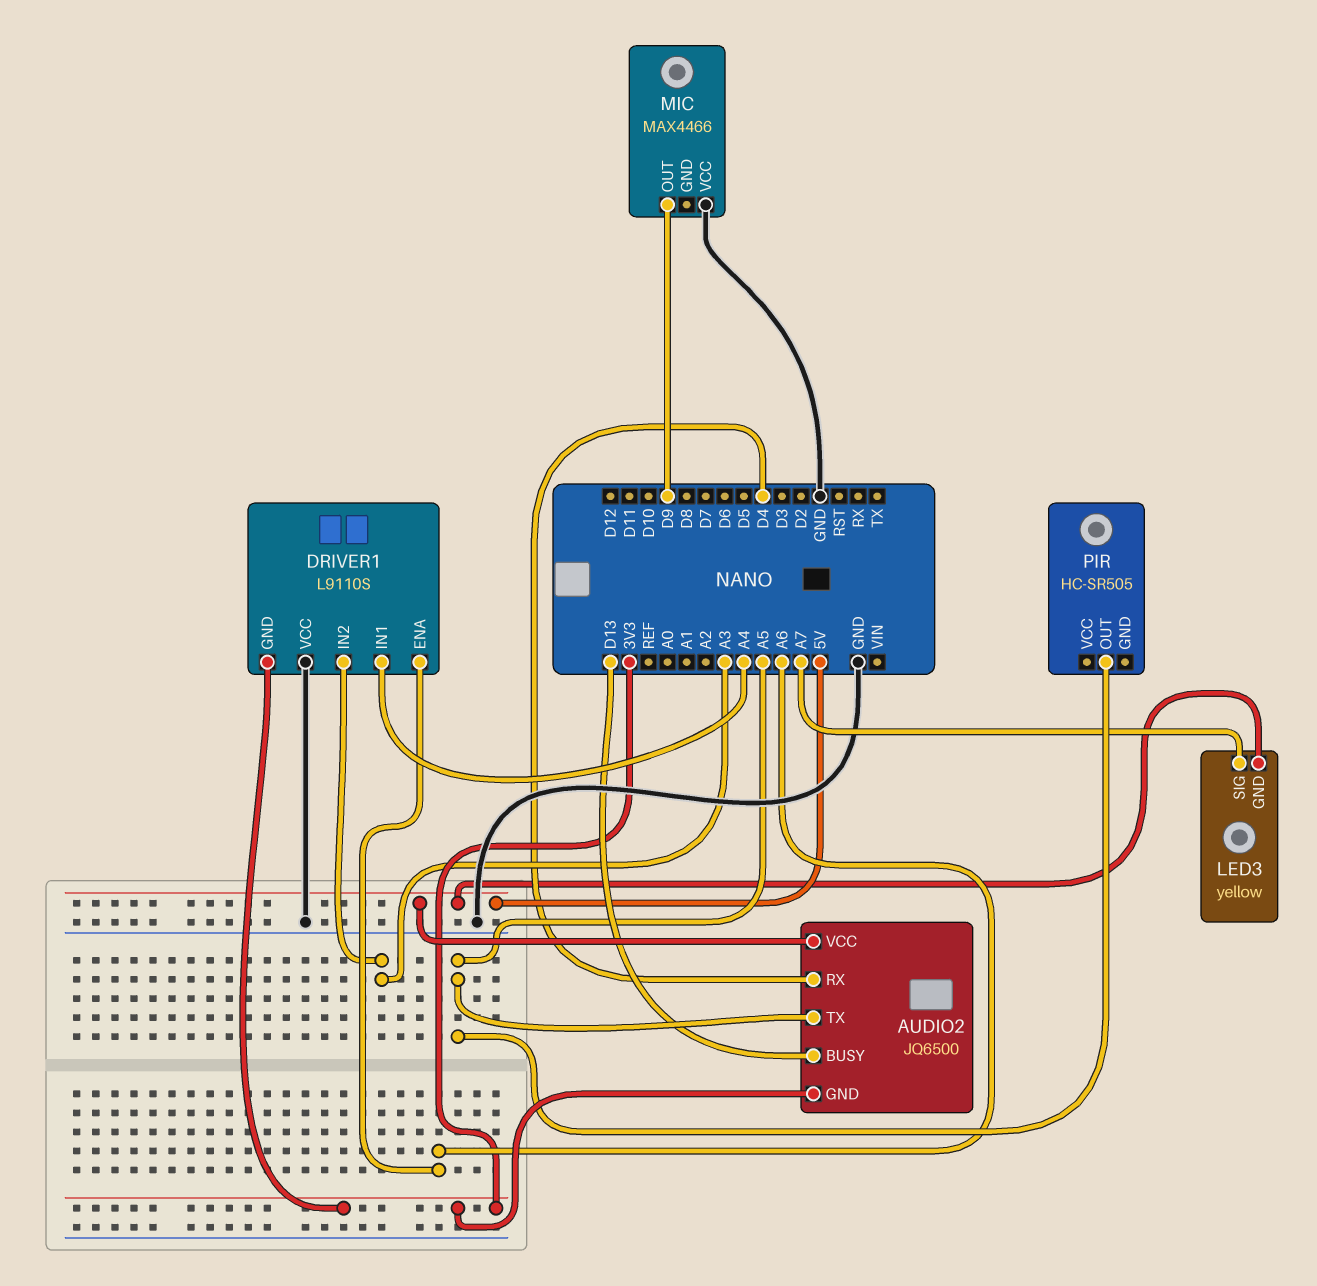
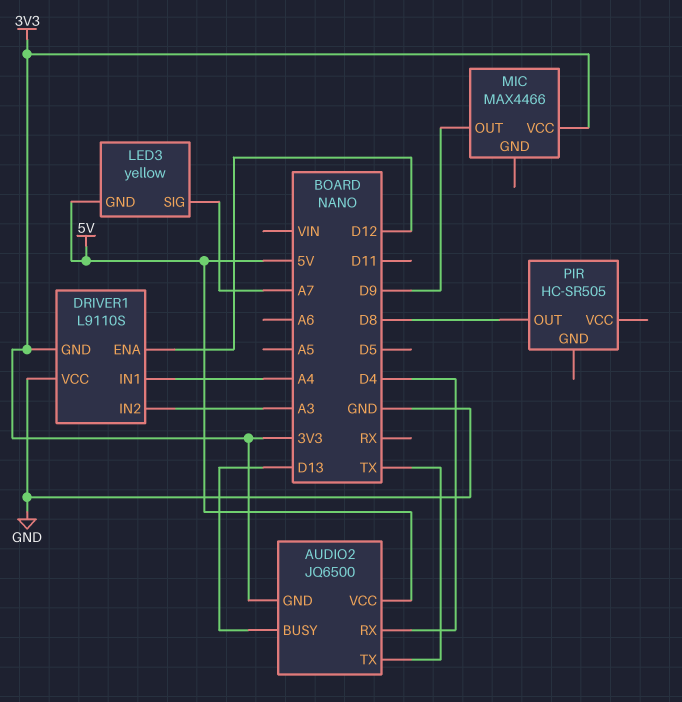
AUDIO2 pin TX: A5 -> TX
DRIVER1 pin ENA: A6 -> D12
MIC pin VCC: GND -> 3V3
PIR pin OUT: A5 -> D8

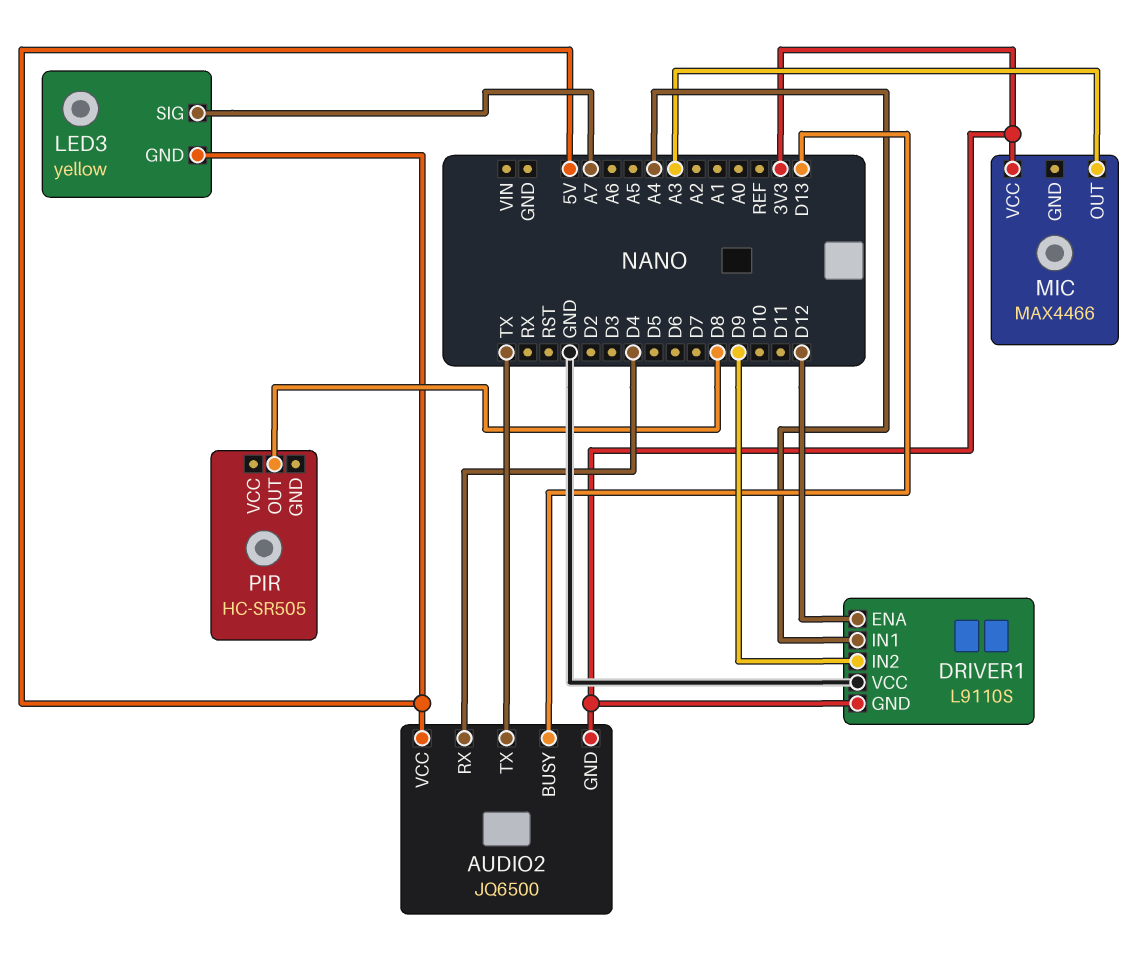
DRIVER1 pin IN2: A3 -> D9
MIC pin OUT: D9 -> A3

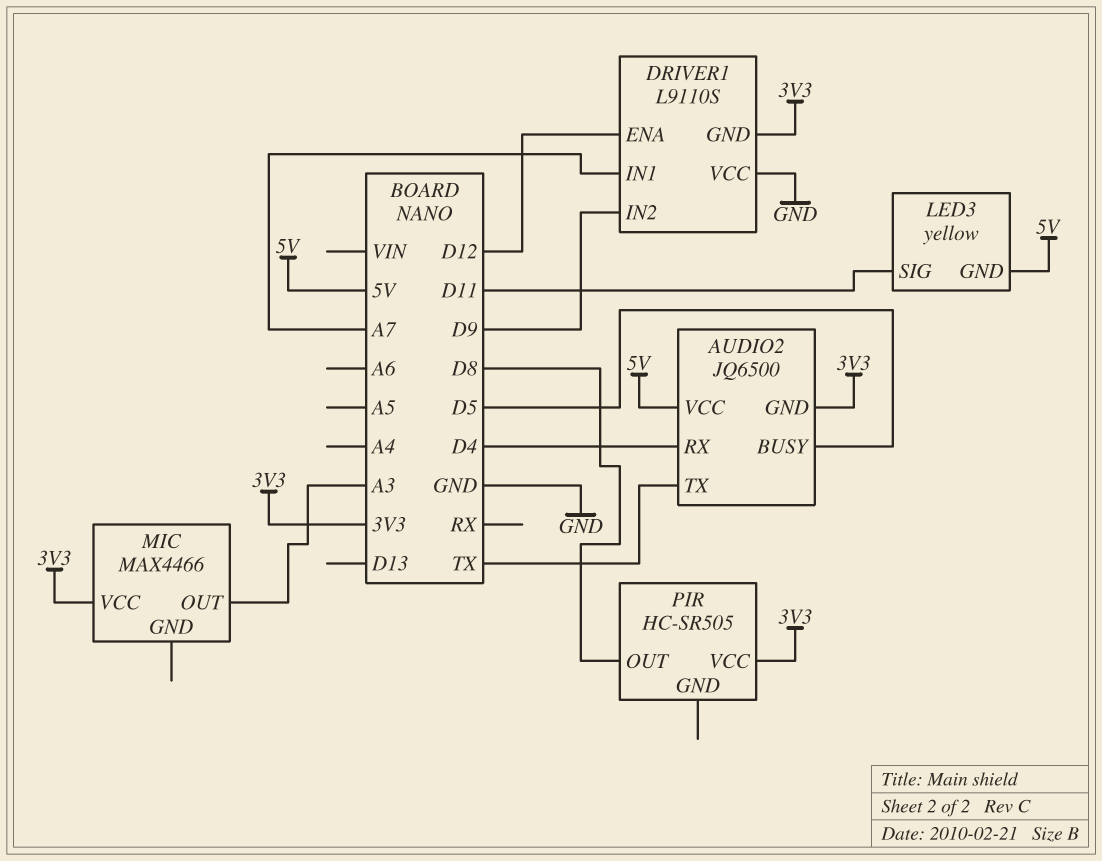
AUDIO2 pin BUSY: D13 -> D5
DRIVER1 pin IN1: A4 -> A7
LED3 pin SIG: A7 -> D11
PIR pin VCC: none -> 3V3

